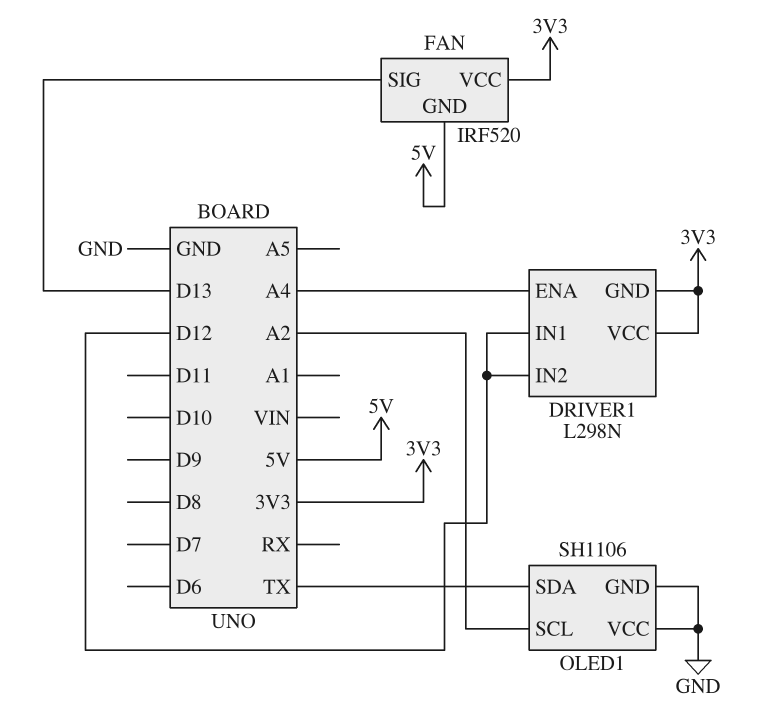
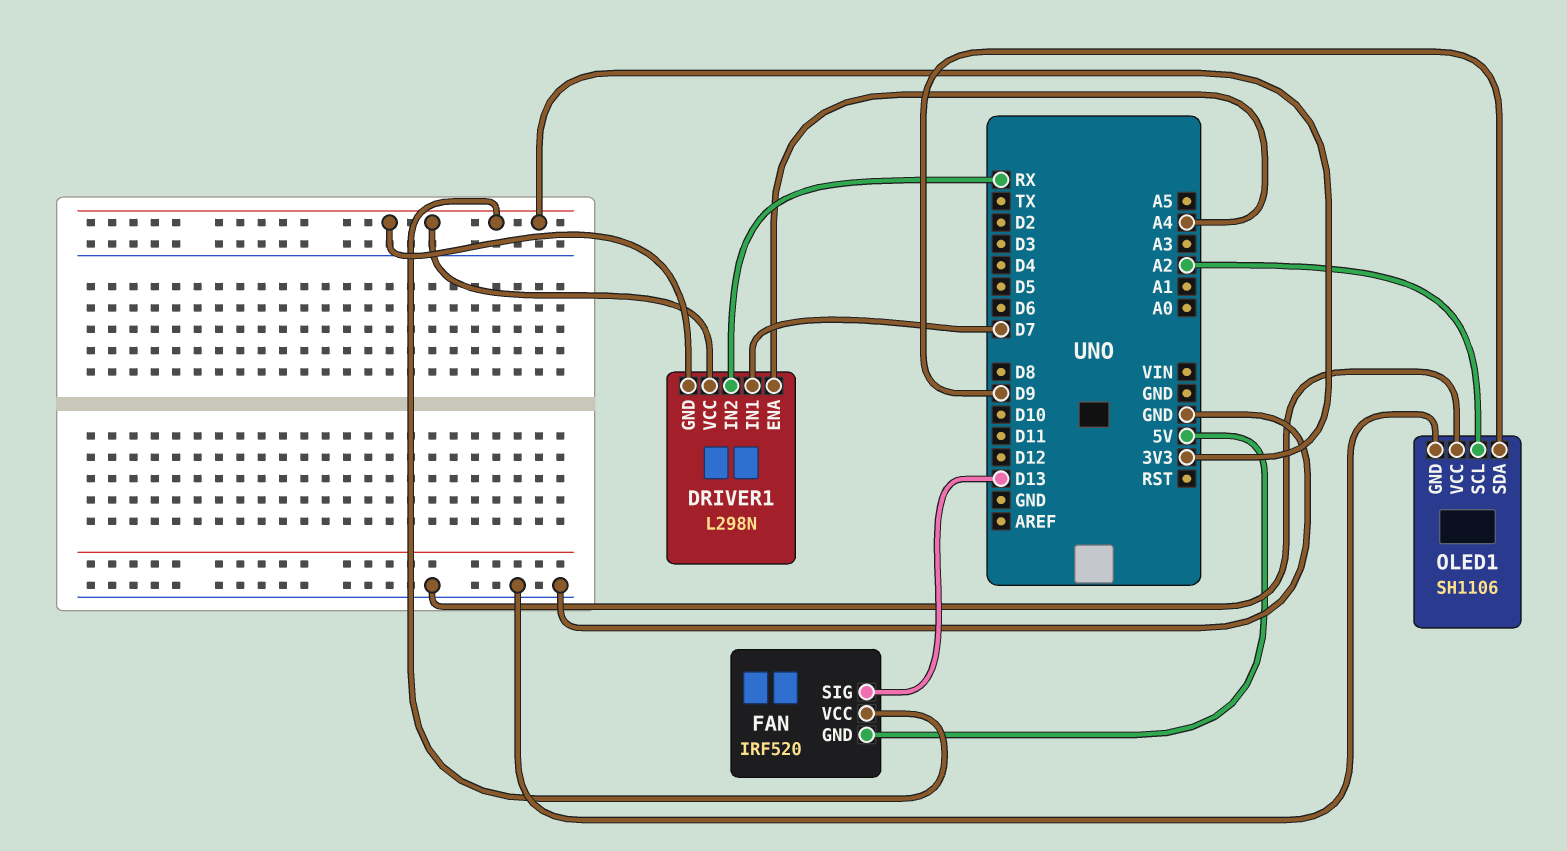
DRIVER1 pin IN1: D12 -> D7
DRIVER1 pin IN2: D12 -> RX
OLED1 pin SDA: TX -> D9

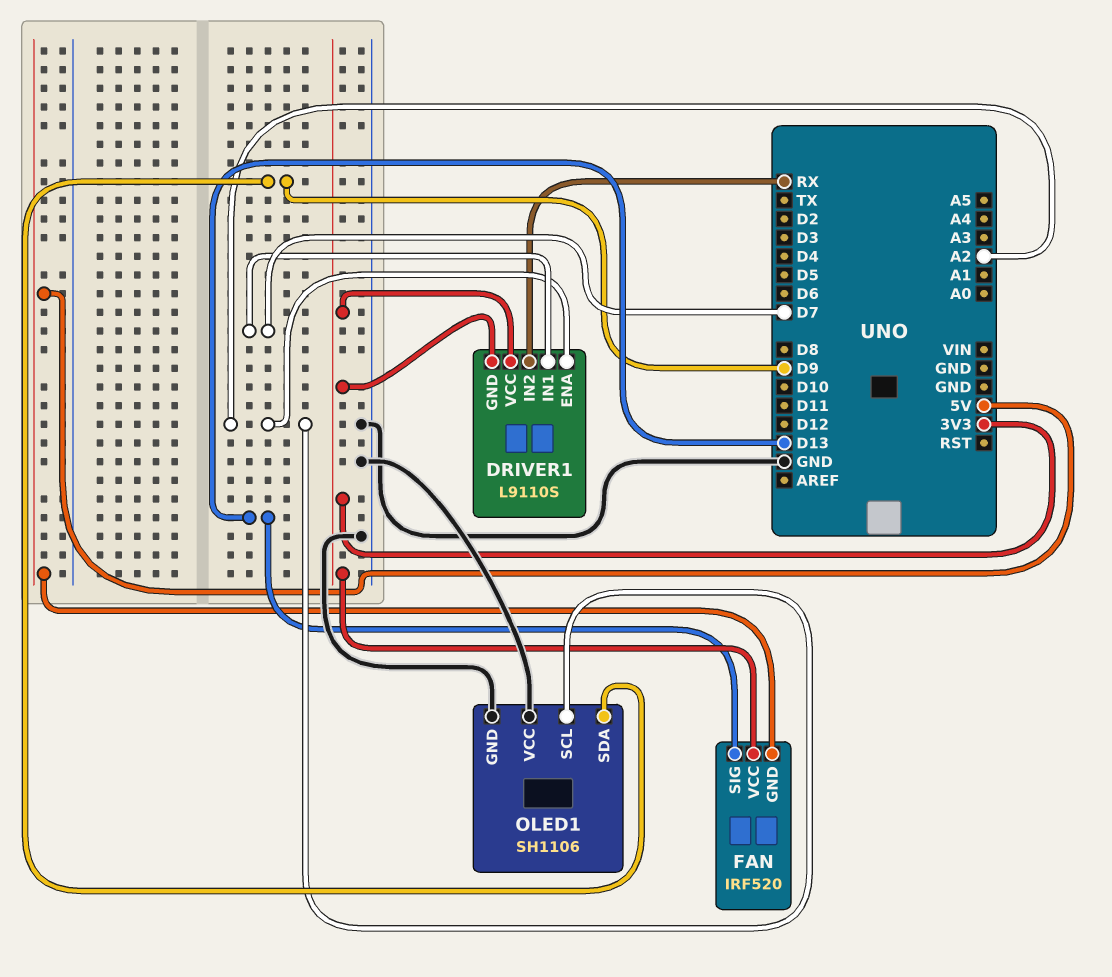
DRIVER1: L298N -> L9110S
DRIVER1 pin ENA: A4 -> A2

